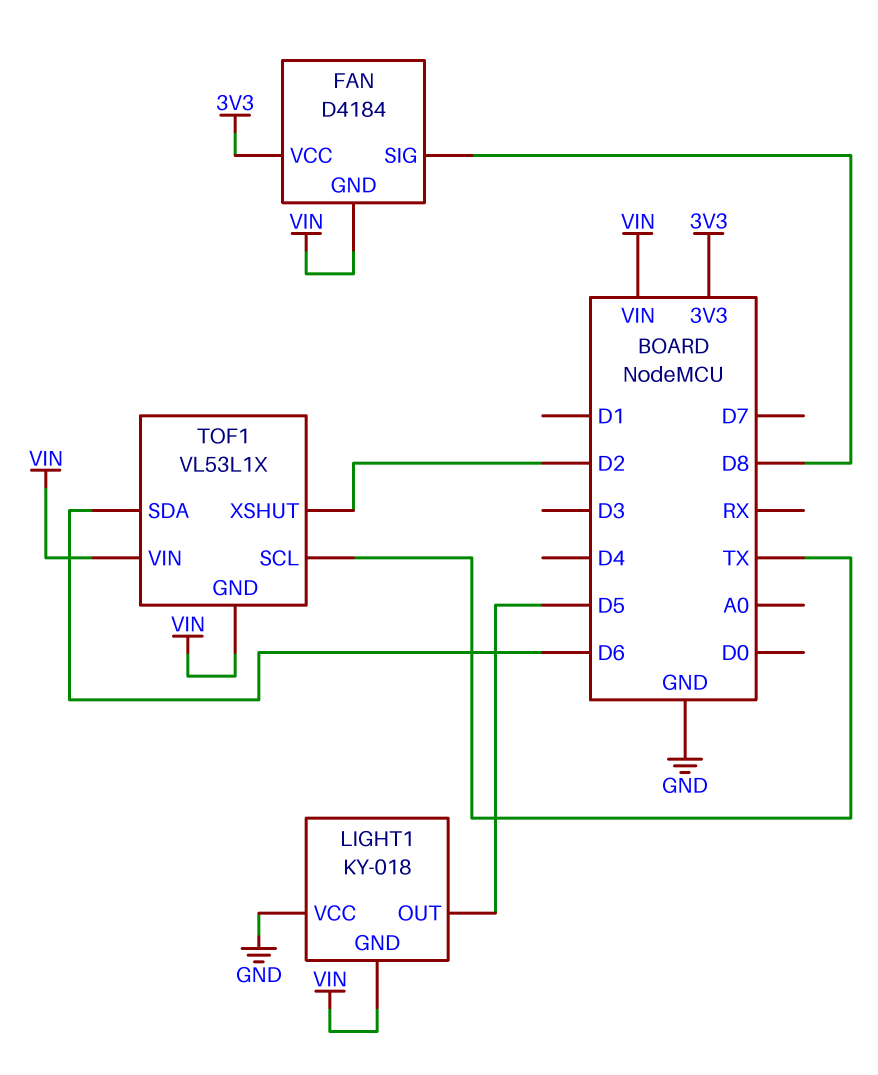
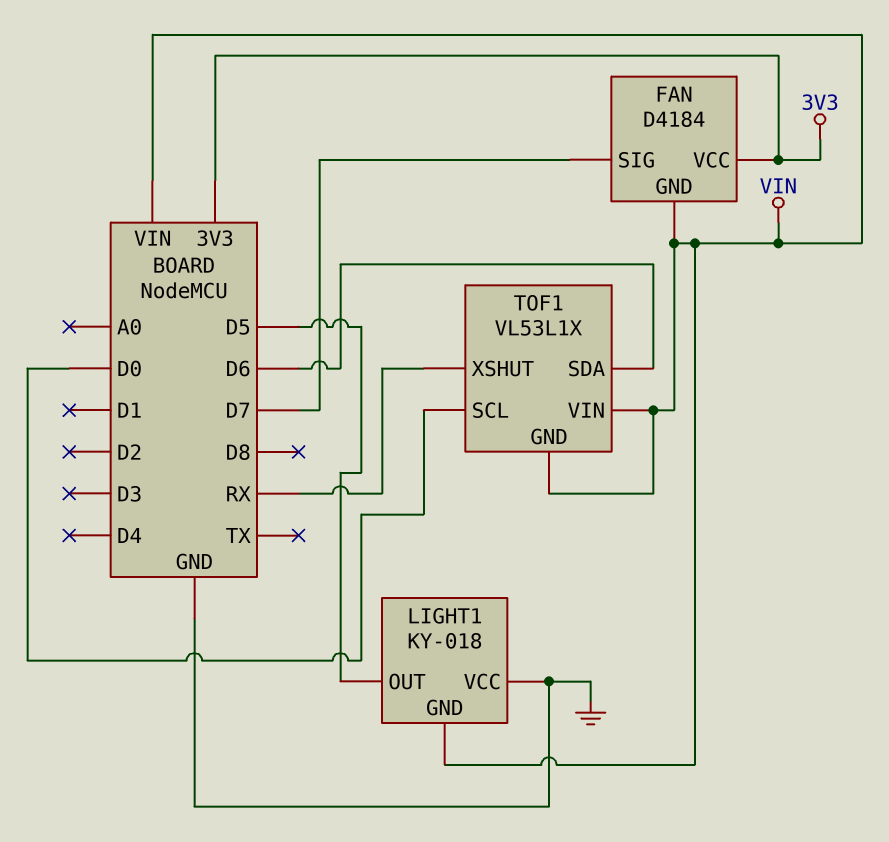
FAN pin SIG: D8 -> D7
TOF1 pin SCL: TX -> D0
TOF1 pin XSHUT: D2 -> RX

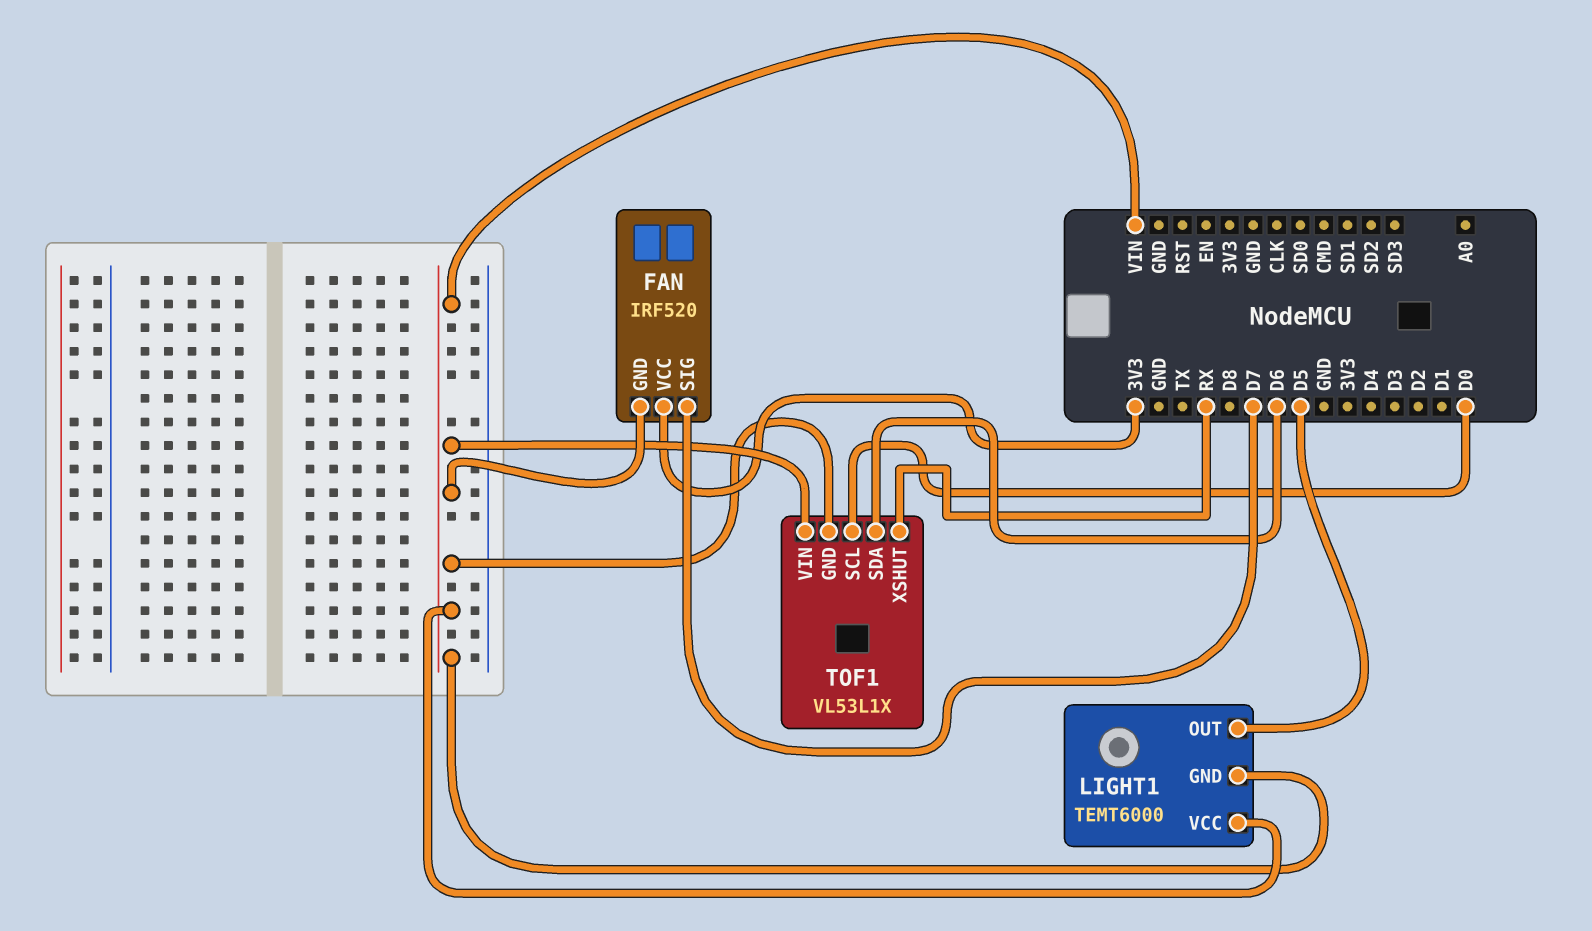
FAN: D4184 -> IRF520
LIGHT1: KY-018 -> TEMT6000
LIGHT1 pin VCC: GND -> VIN

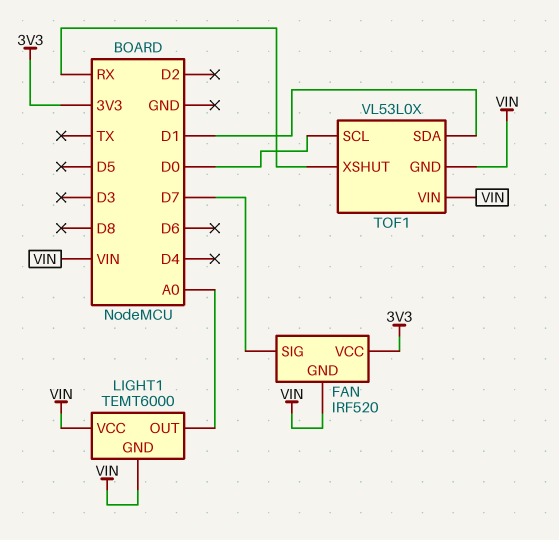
LIGHT1 pin OUT: D5 -> A0
TOF1: VL53L1X -> VL53L0X
TOF1 pin SDA: D6 -> D1

